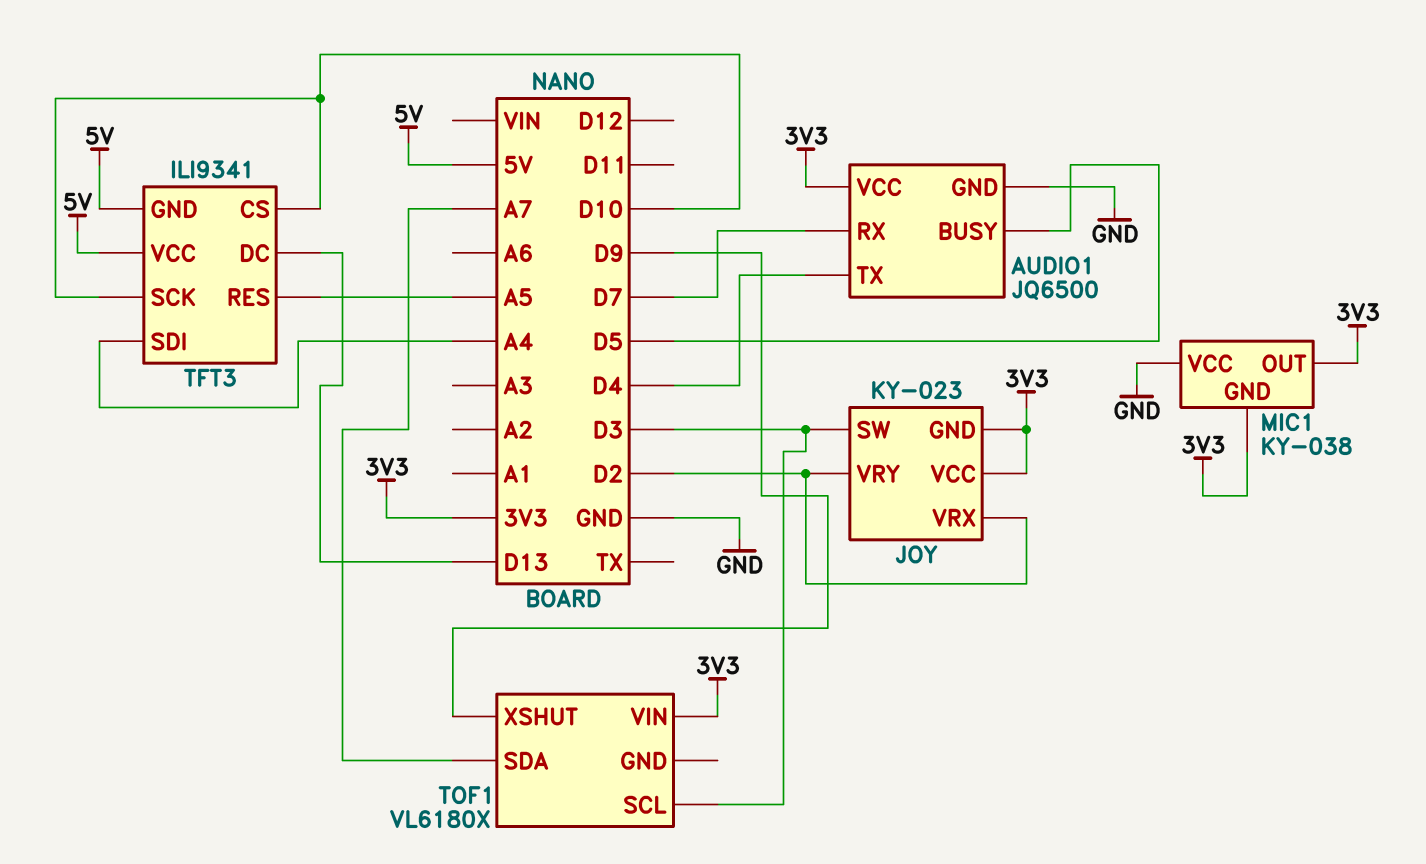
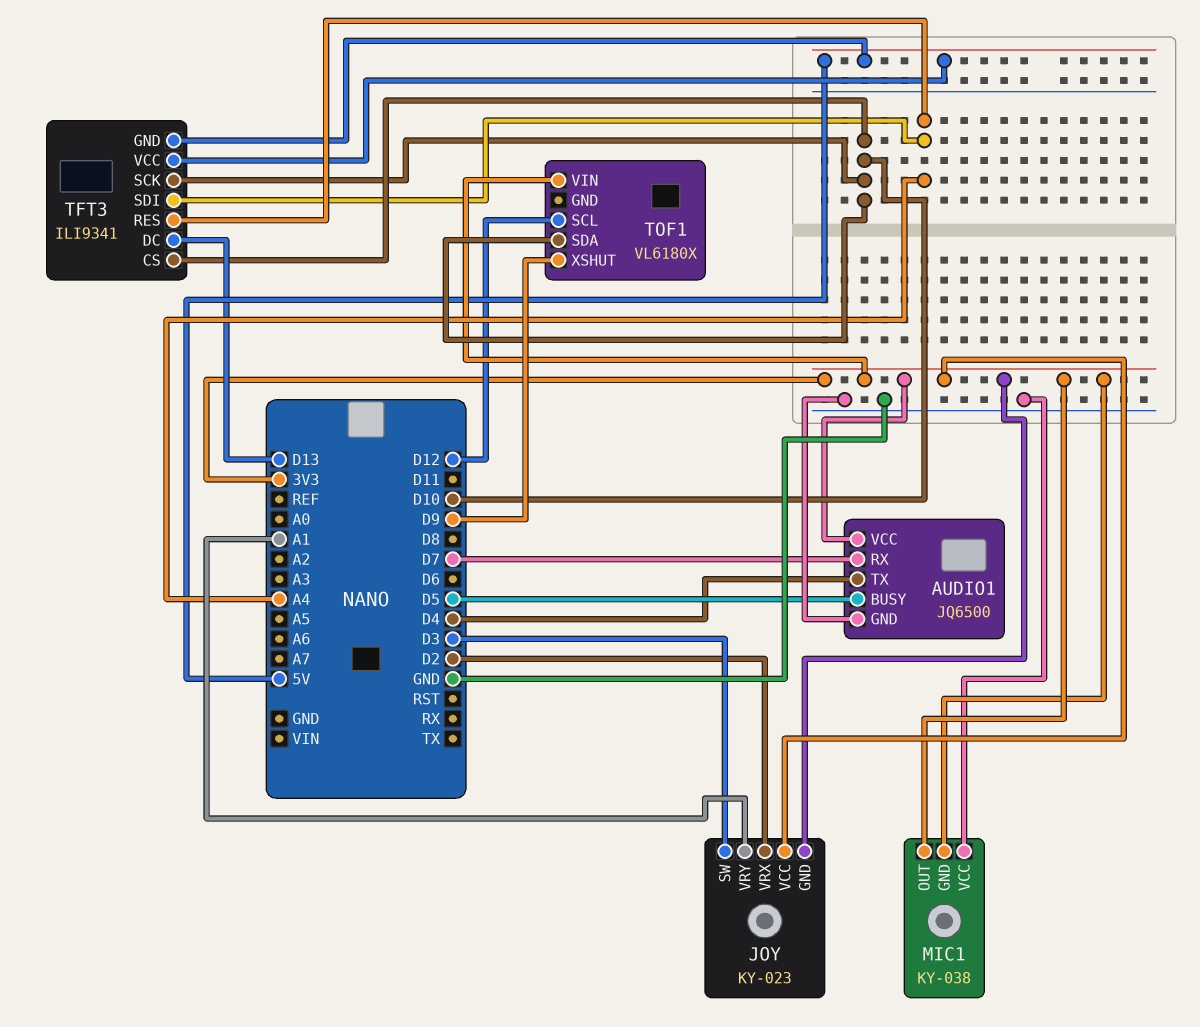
JOY pin VRY: D2 -> A1
TFT3 pin RES: A5 -> A4
TOF1 pin SCL: D3 -> D12
TOF1 pin SDA: A7 -> D10

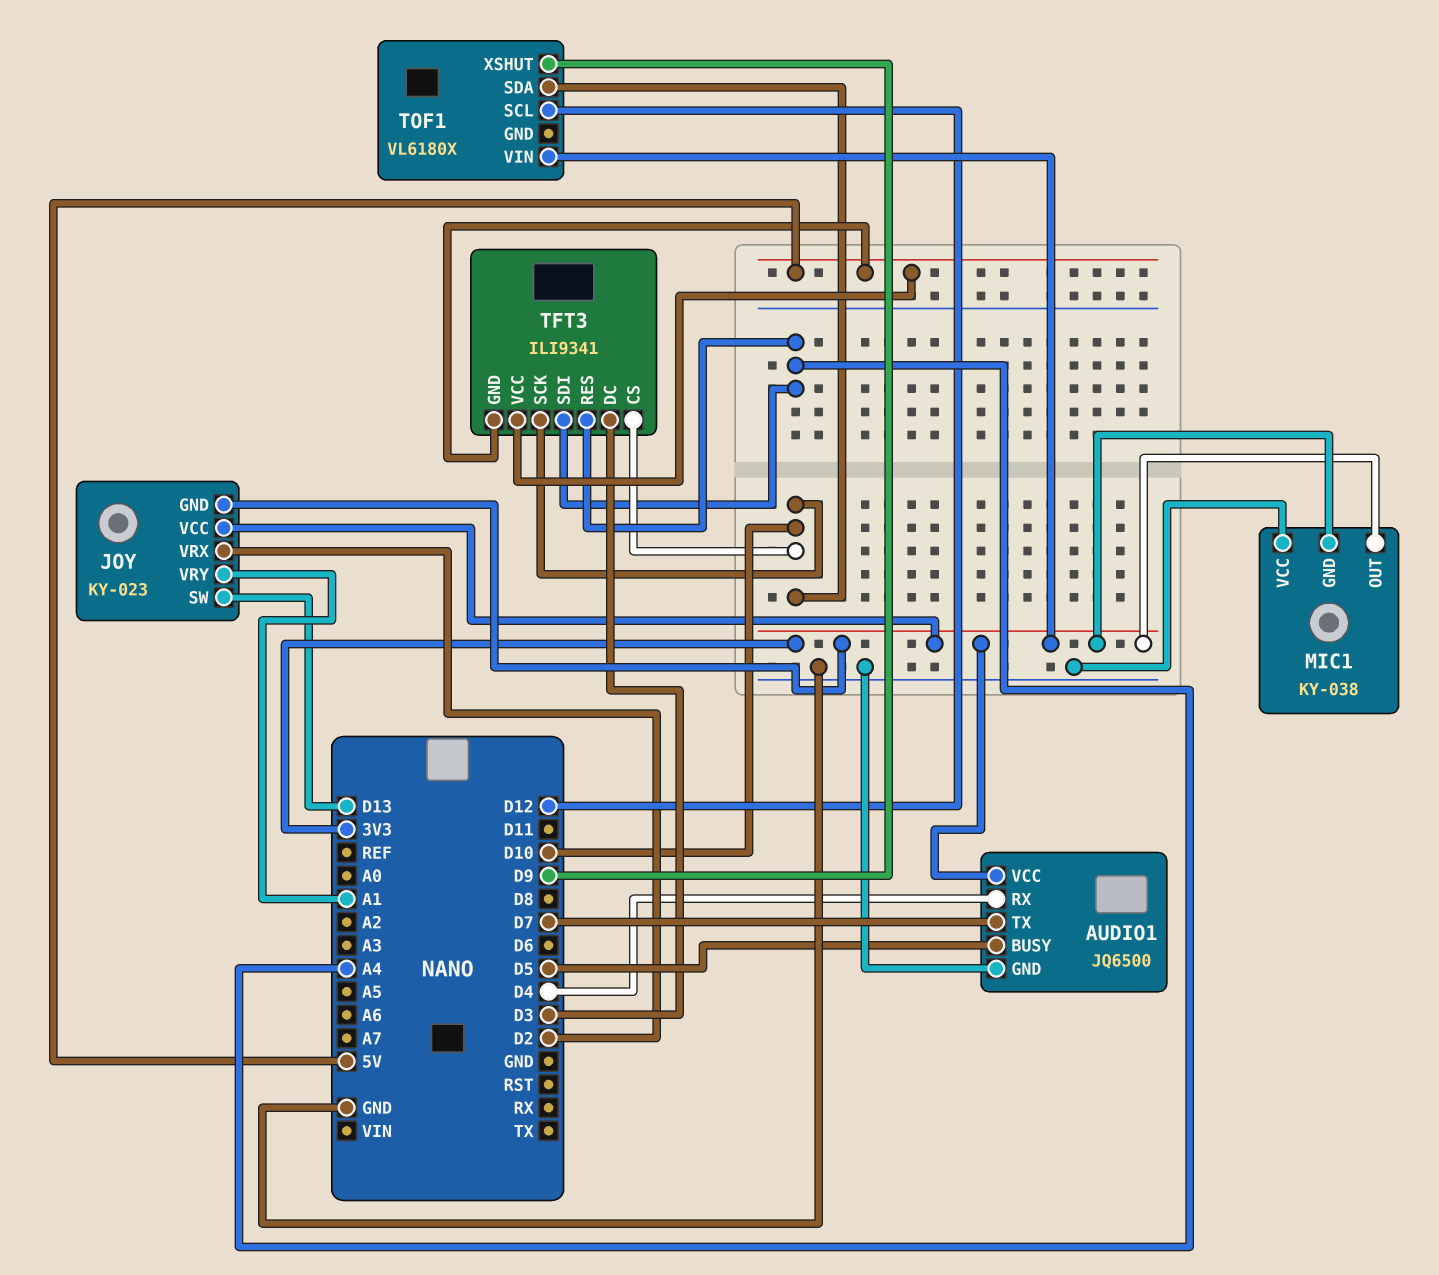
AUDIO1 pin RX: D7 -> D4
AUDIO1 pin TX: D4 -> D7
JOY pin SW: D3 -> D13
TFT3 pin DC: D13 -> D3

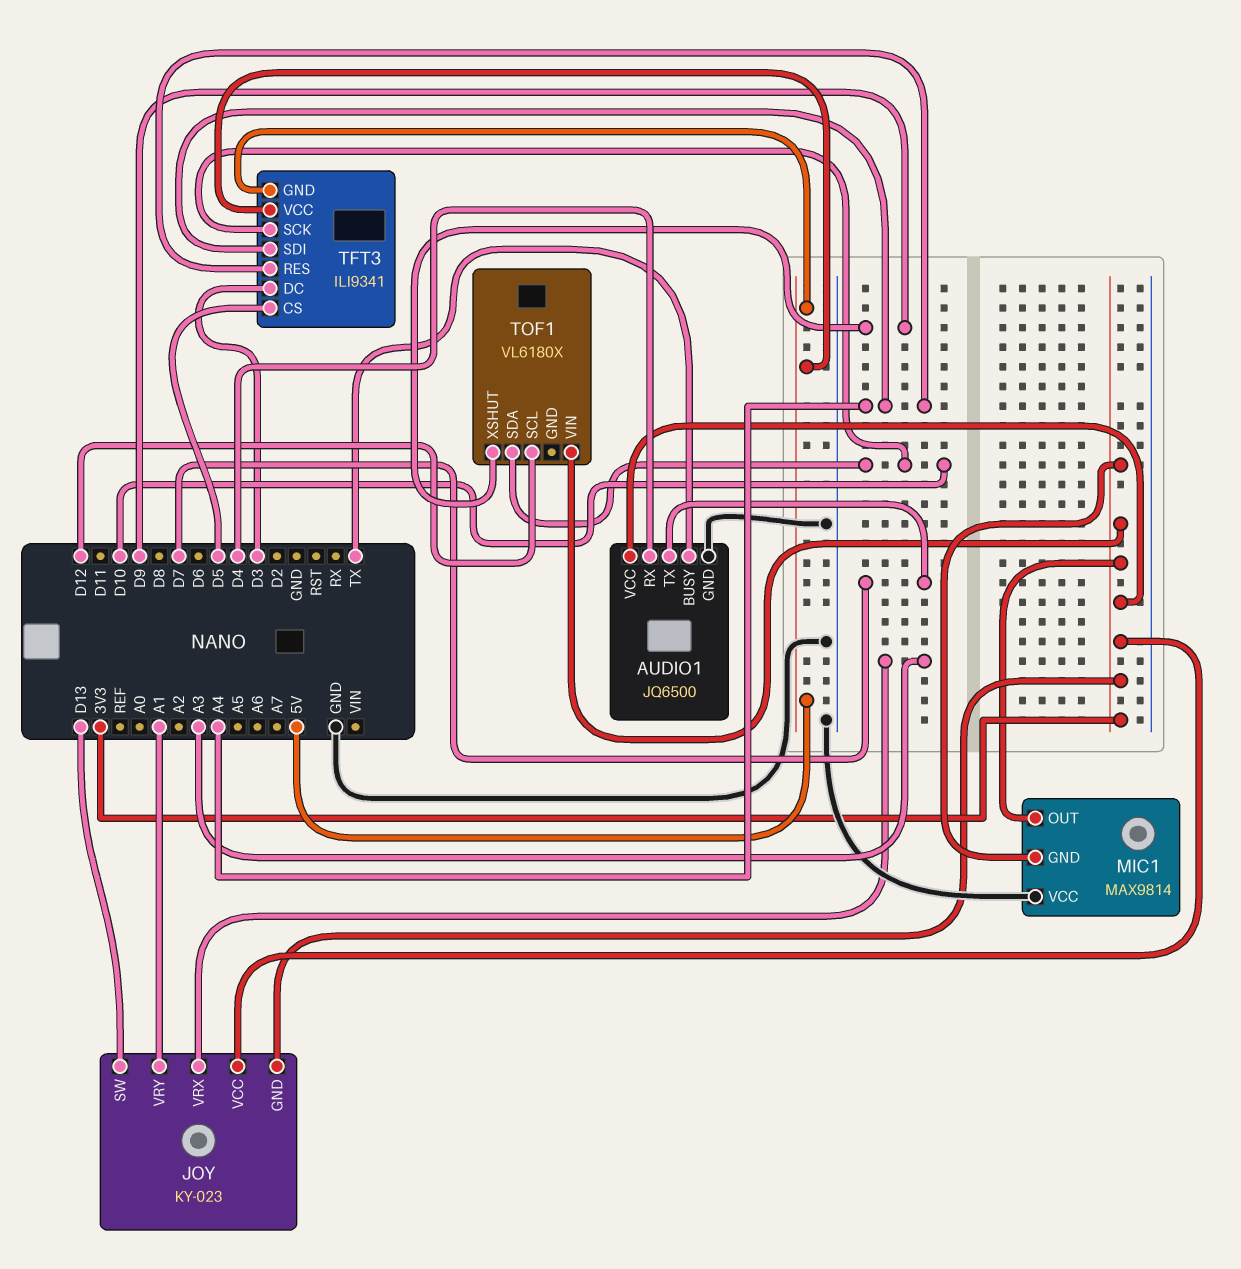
AUDIO1 pin BUSY: D5 -> TX
JOY pin VRX: D2 -> A3
MIC1: KY-038 -> MAX9814
TFT3 pin CS: D10 -> D5

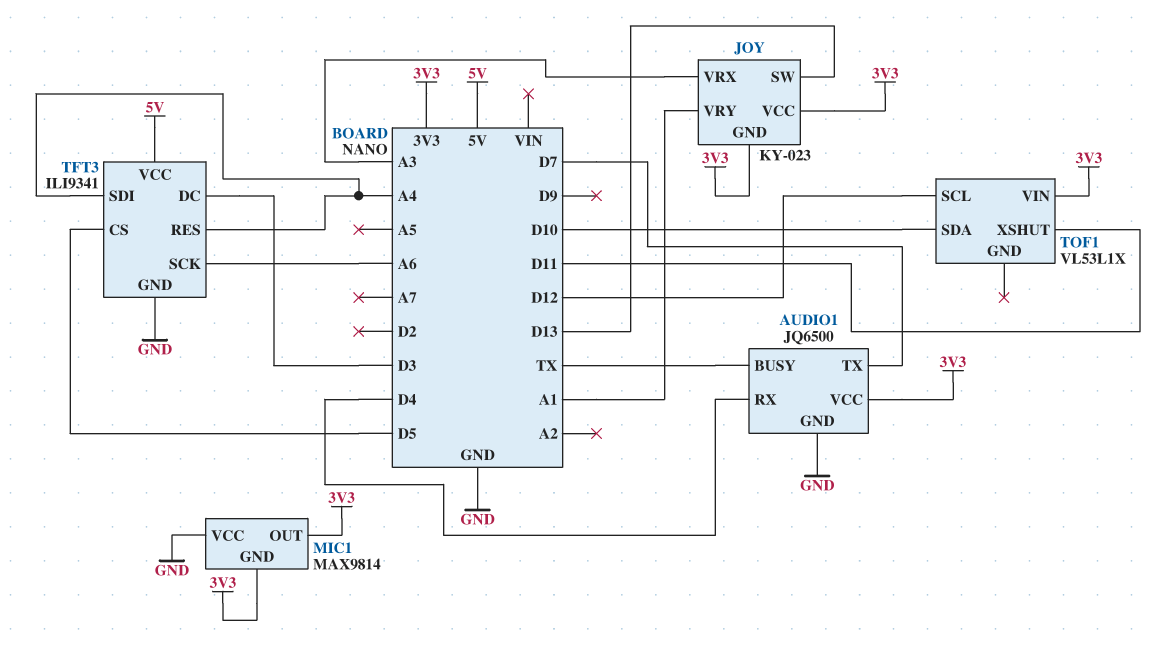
TFT3 pin GND: 5V -> GND
TFT3 pin SCK: D10 -> A6
TOF1: VL6180X -> VL53L1X
TOF1 pin XSHUT: D9 -> D11

